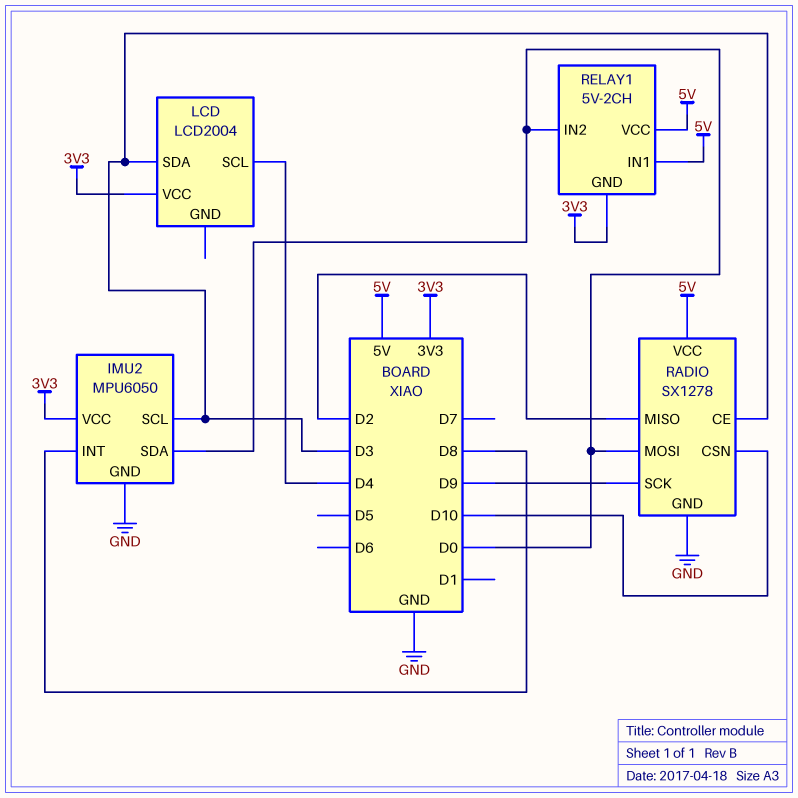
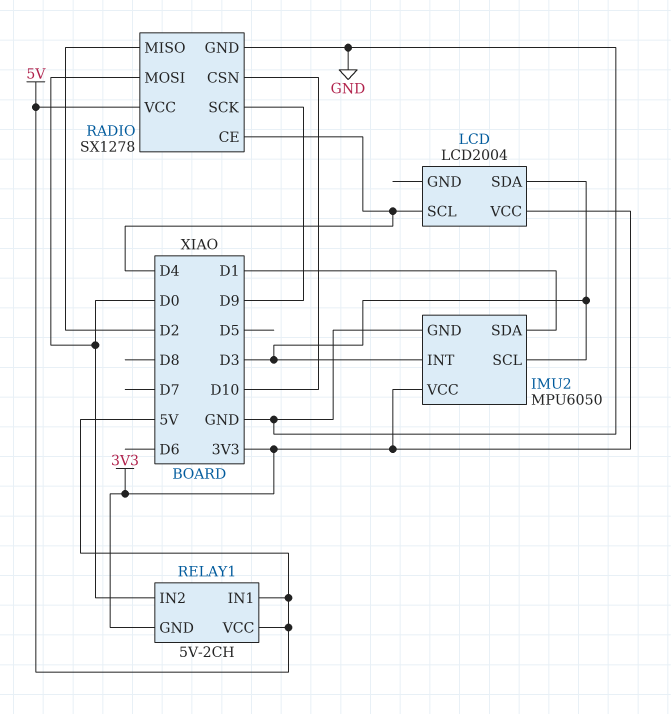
IMU2 pin INT: D8 -> D3
IMU2 pin SDA: D0 -> D1
RADIO pin CE: D3 -> D4

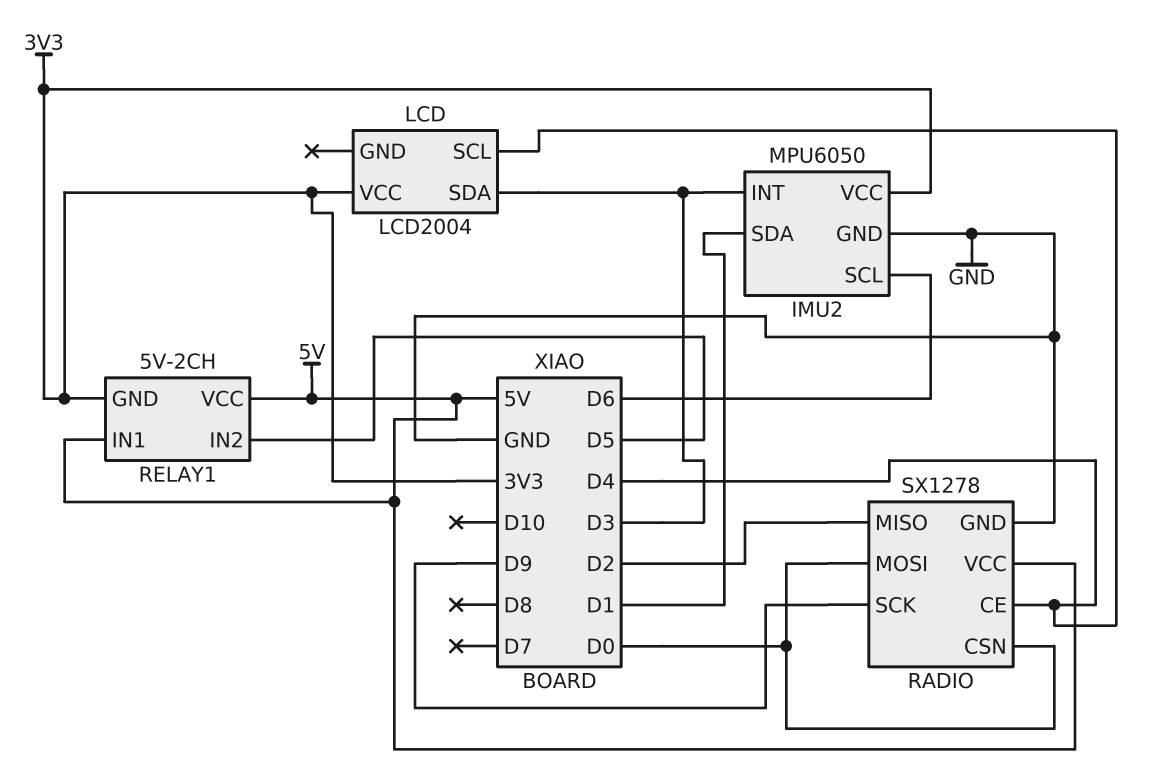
IMU2 pin SCL: D3 -> D6
RADIO pin CSN: D10 -> D0
RELAY1 pin IN2: D0 -> D5

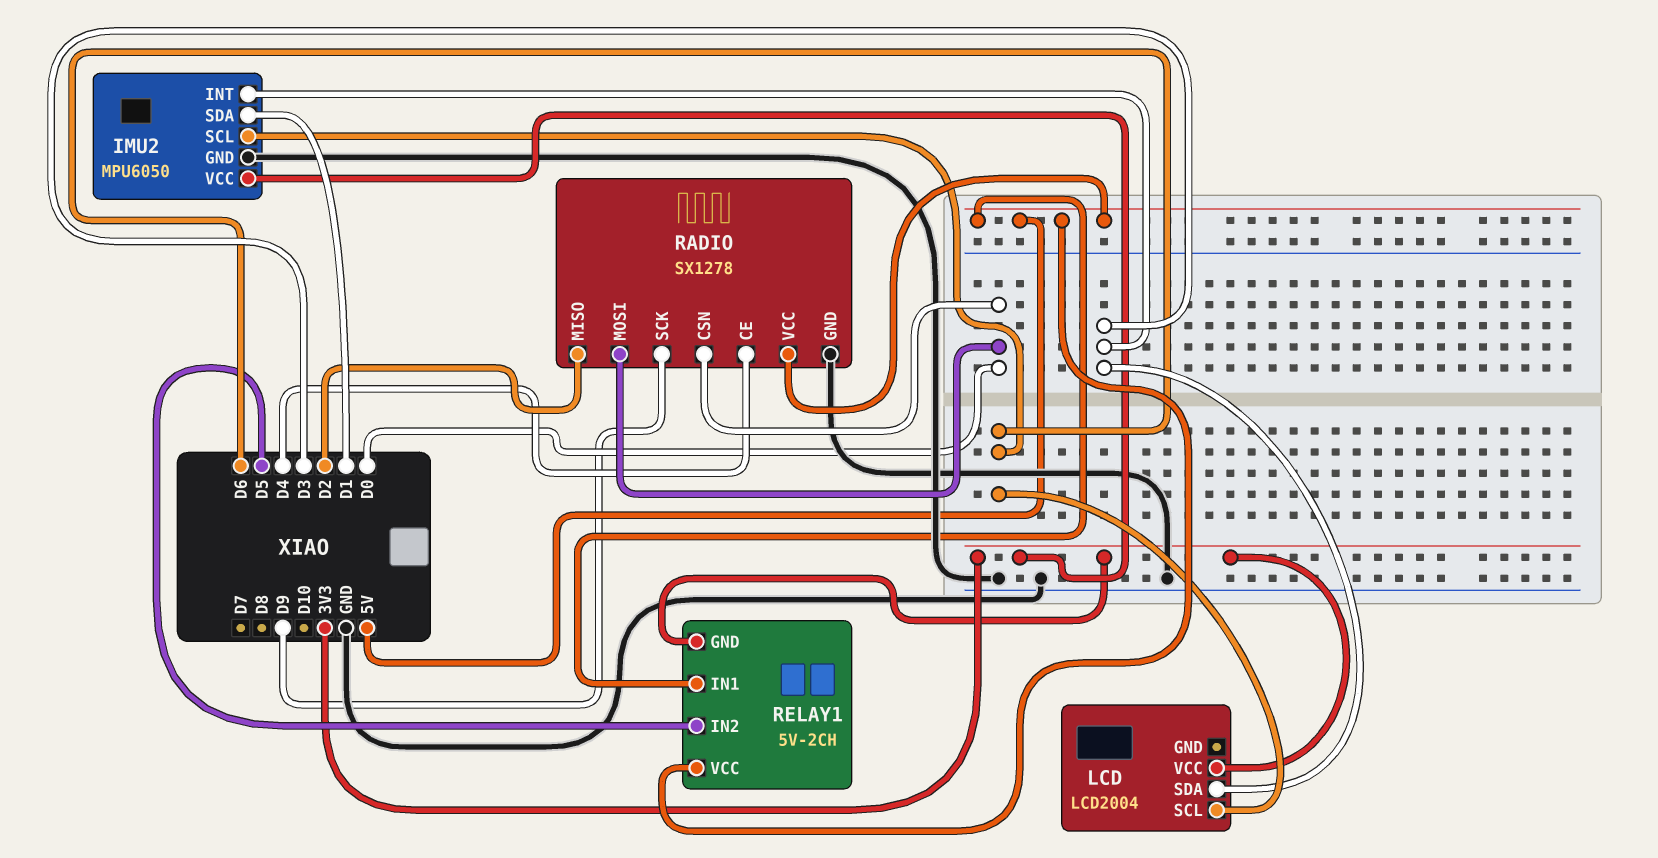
LCD pin SCL: D4 -> D6

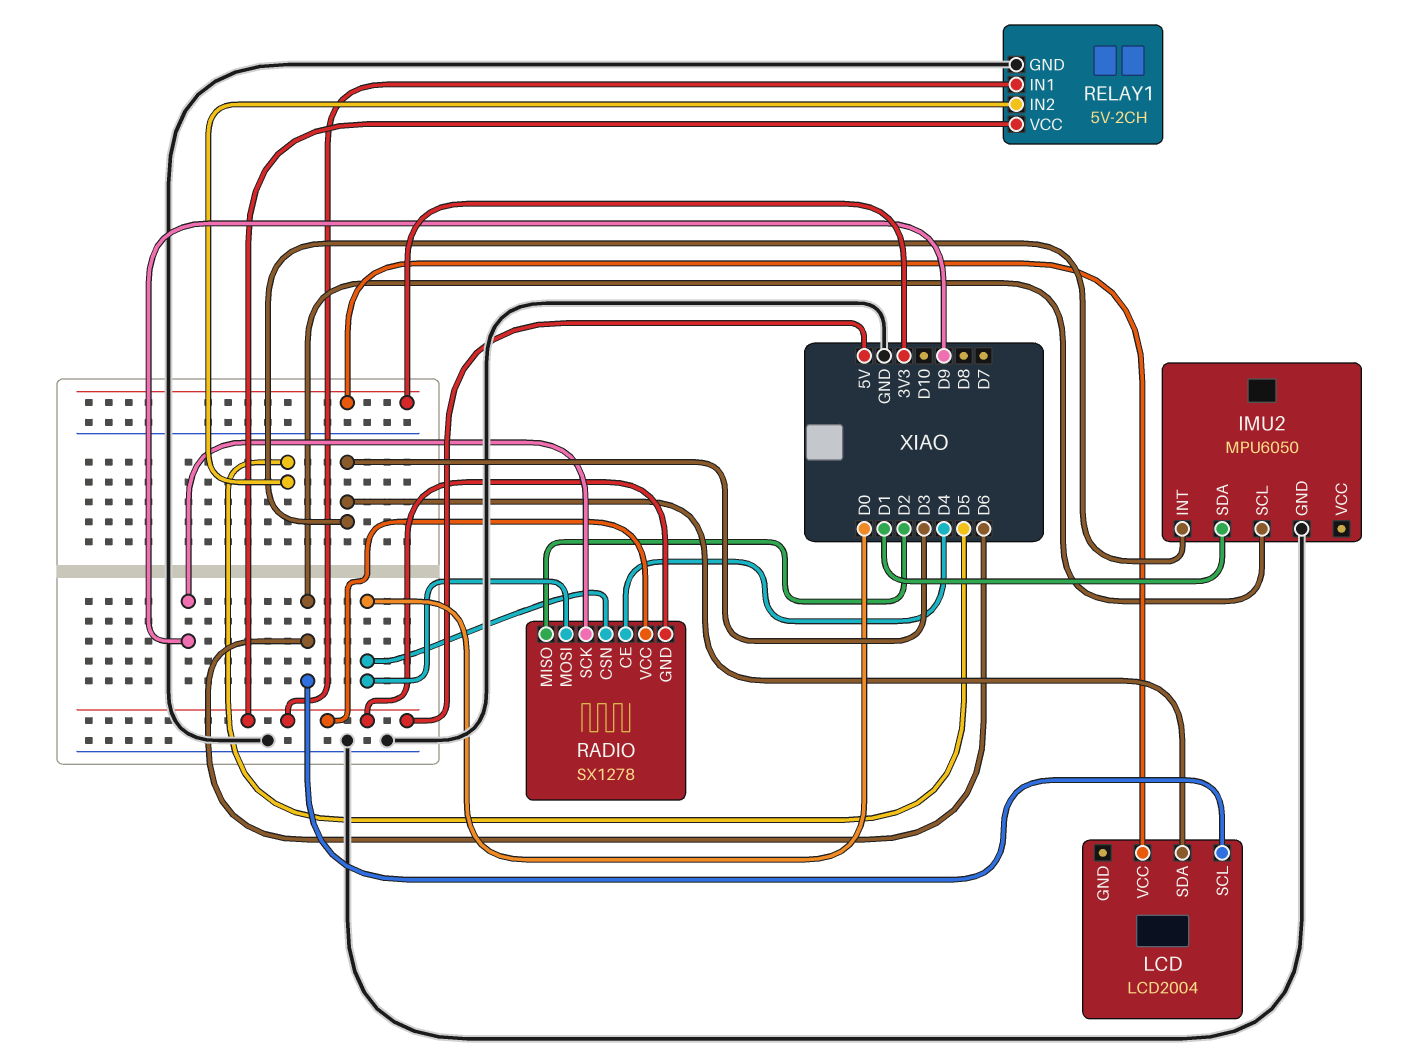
IMU2 pin VCC: 3V3 -> none
RADIO pin GND: GND -> 5V
RELAY1 pin GND: 3V3 -> GND

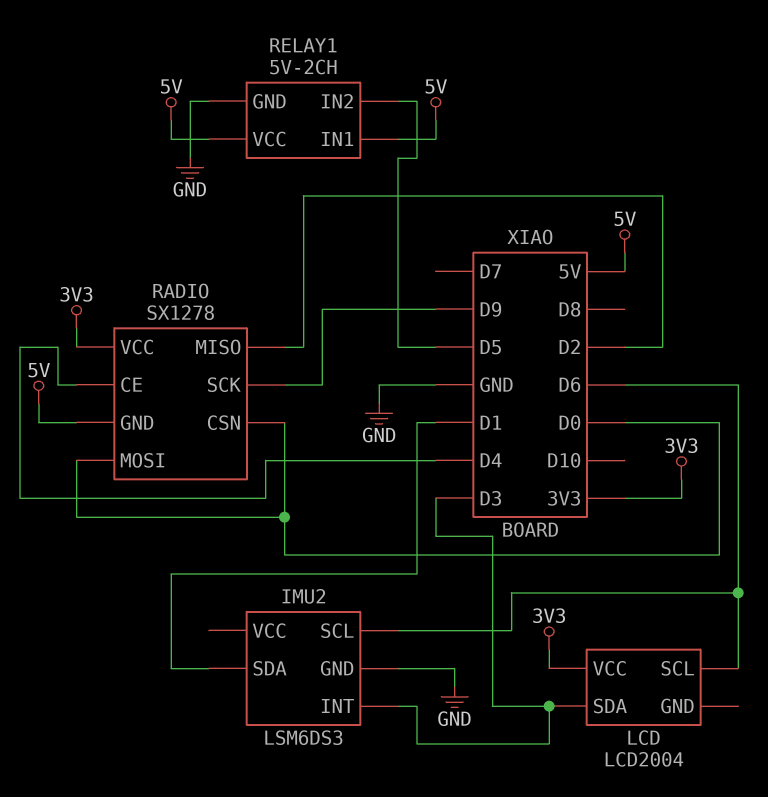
IMU2: MPU6050 -> LSM6DS3
RADIO pin VCC: 5V -> 3V3

